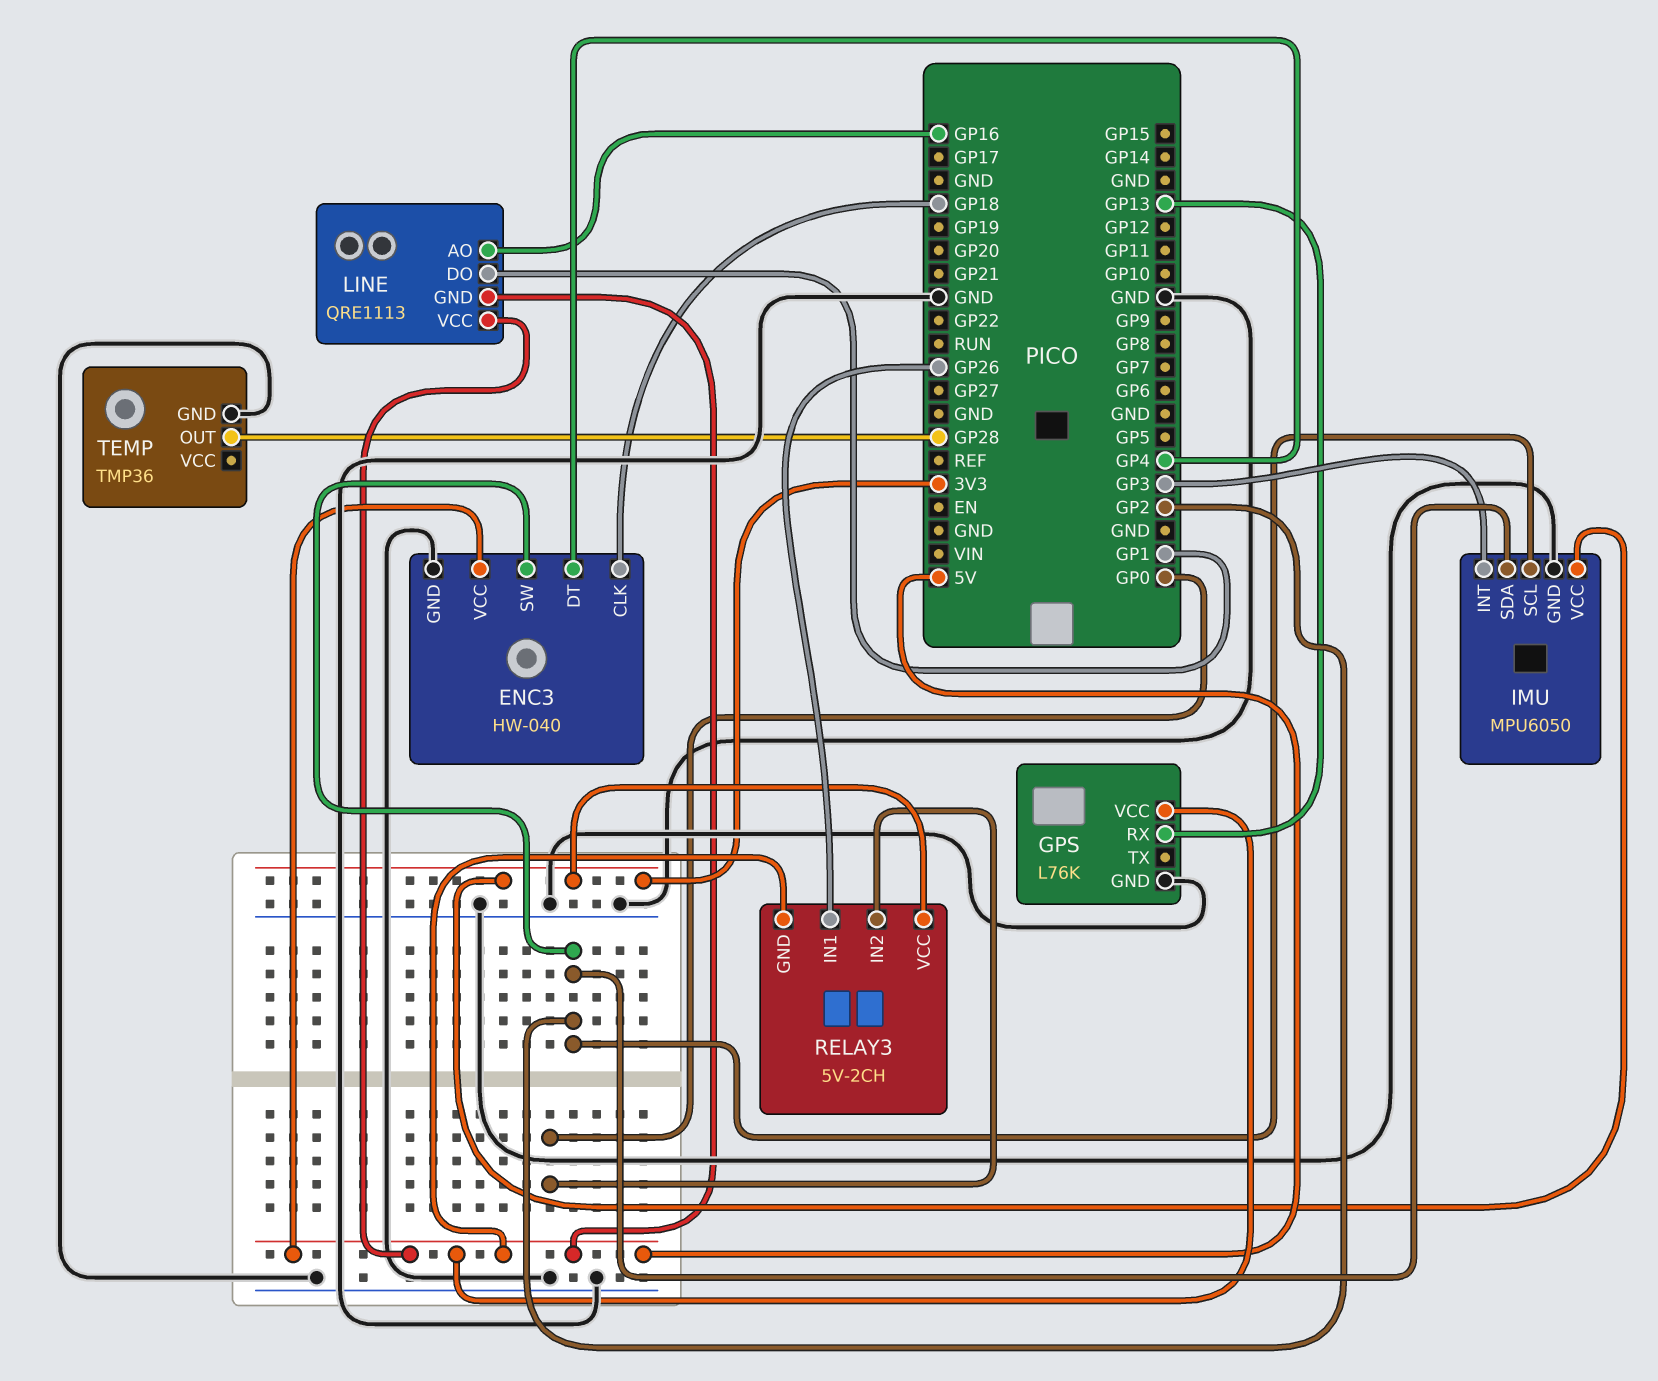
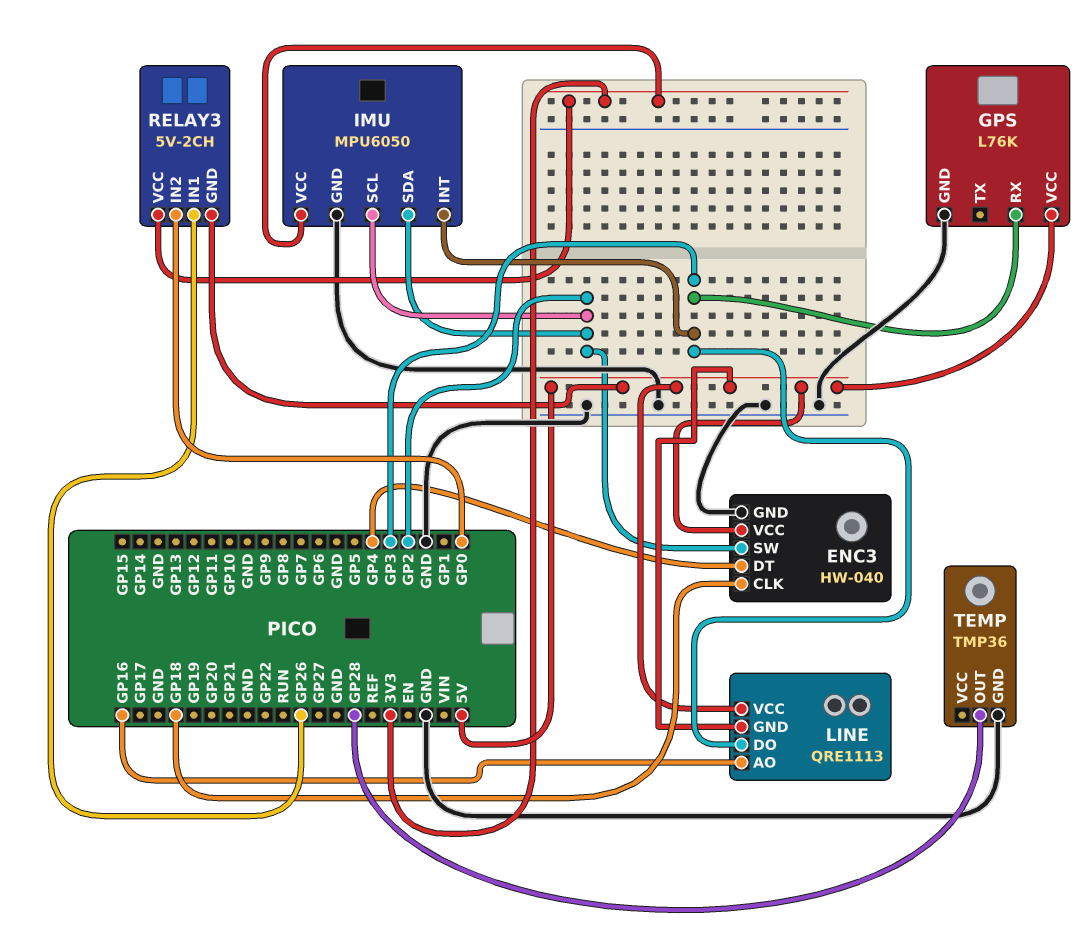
GPS pin RX: GP13 -> GP3
LINE pin DO: GP1 -> GP3

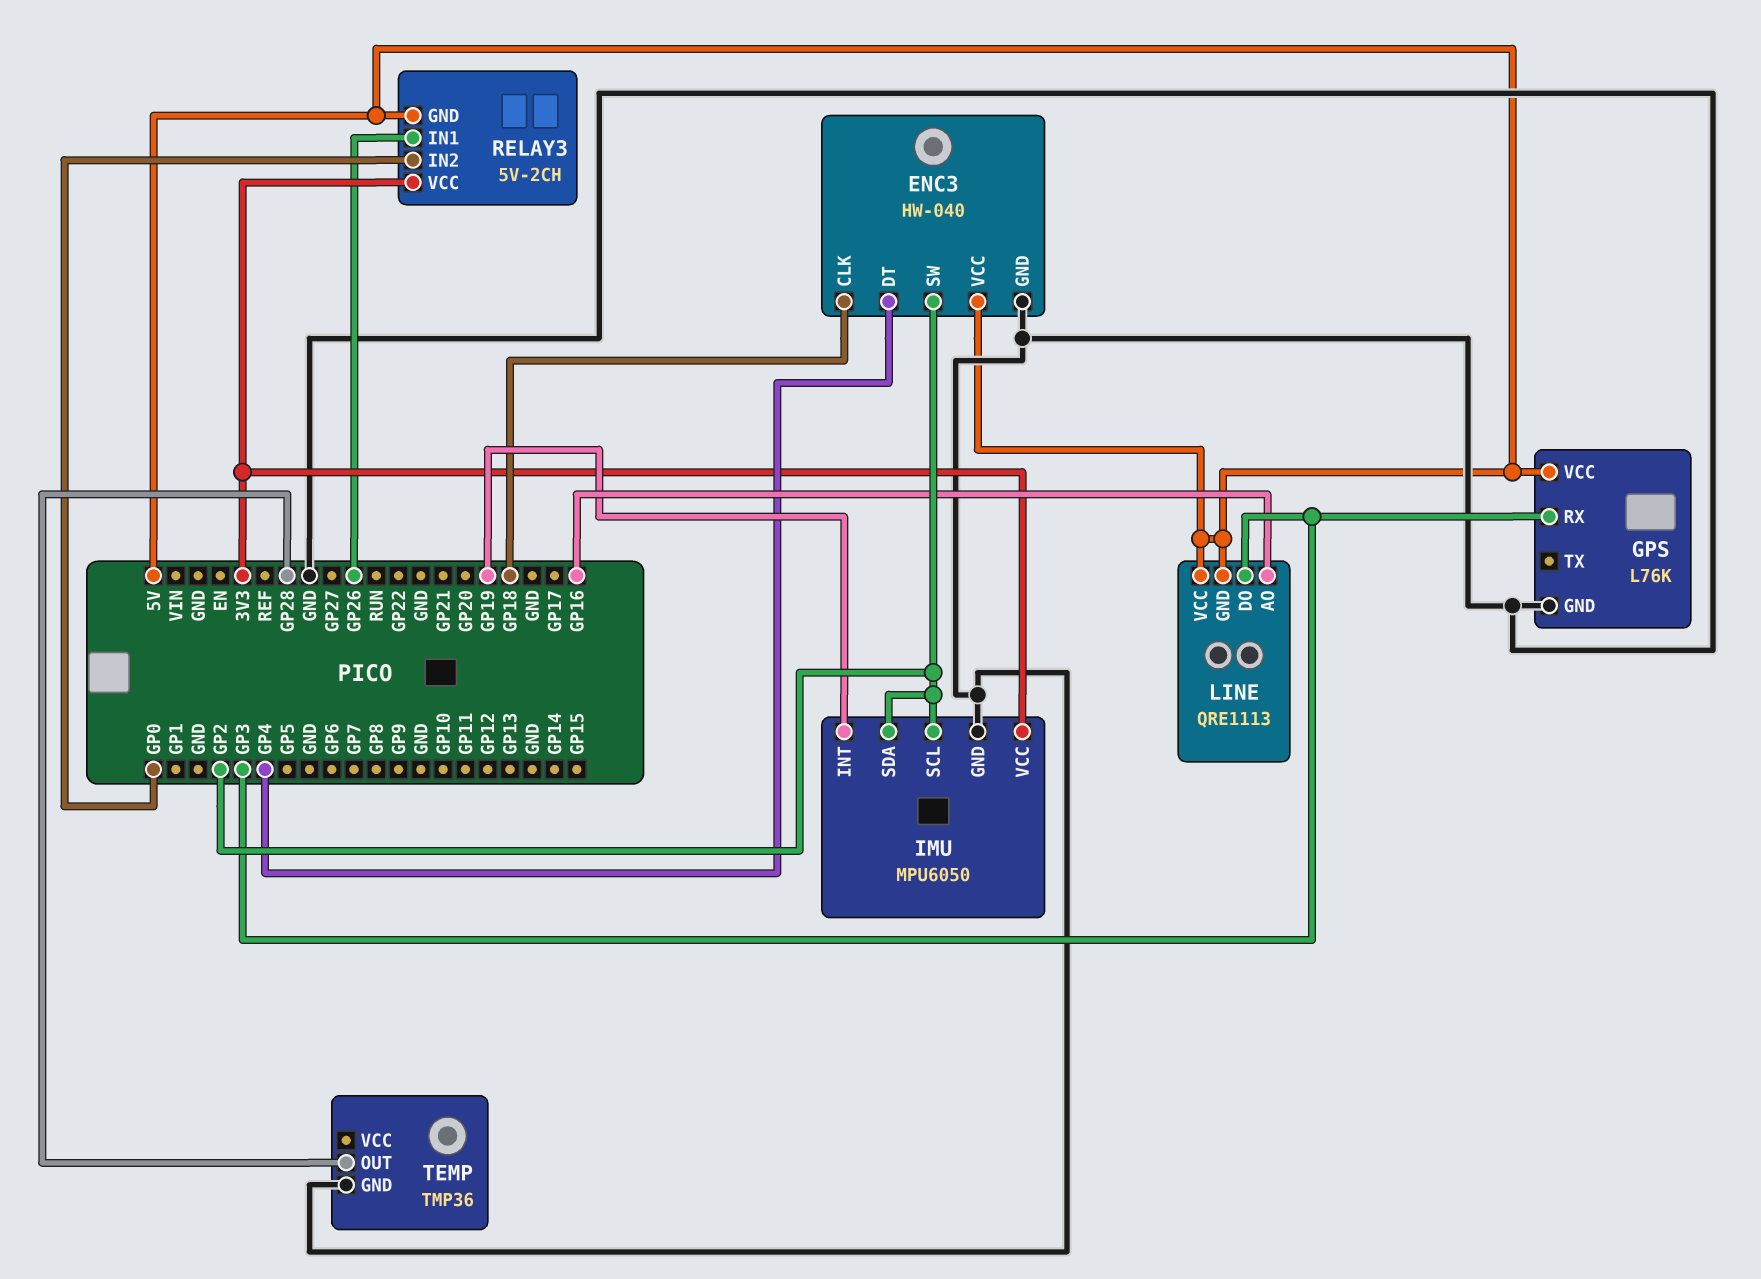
IMU pin INT: GP3 -> GP19

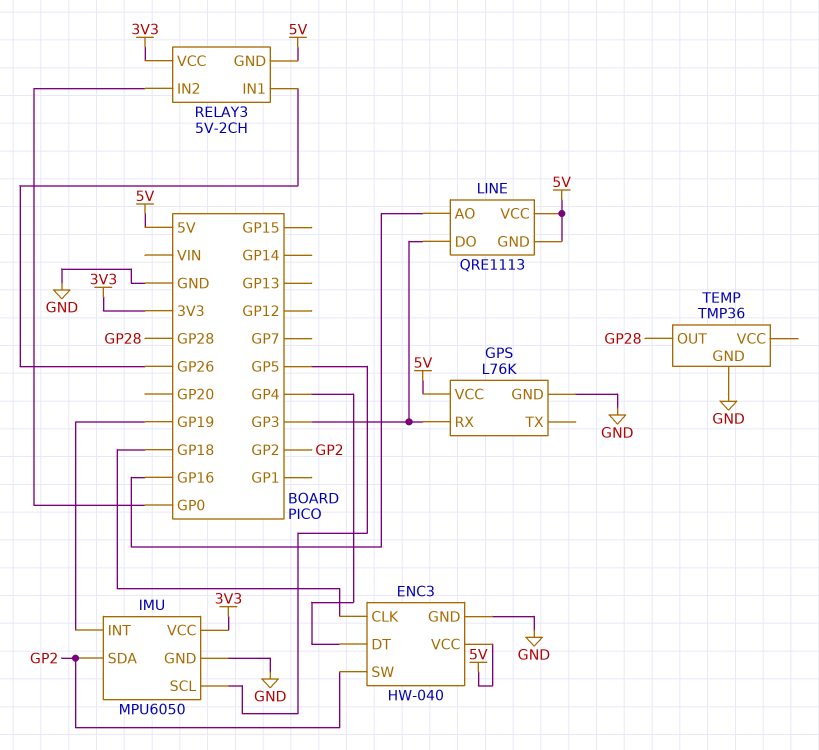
IMU pin SCL: GP2 -> GP5

